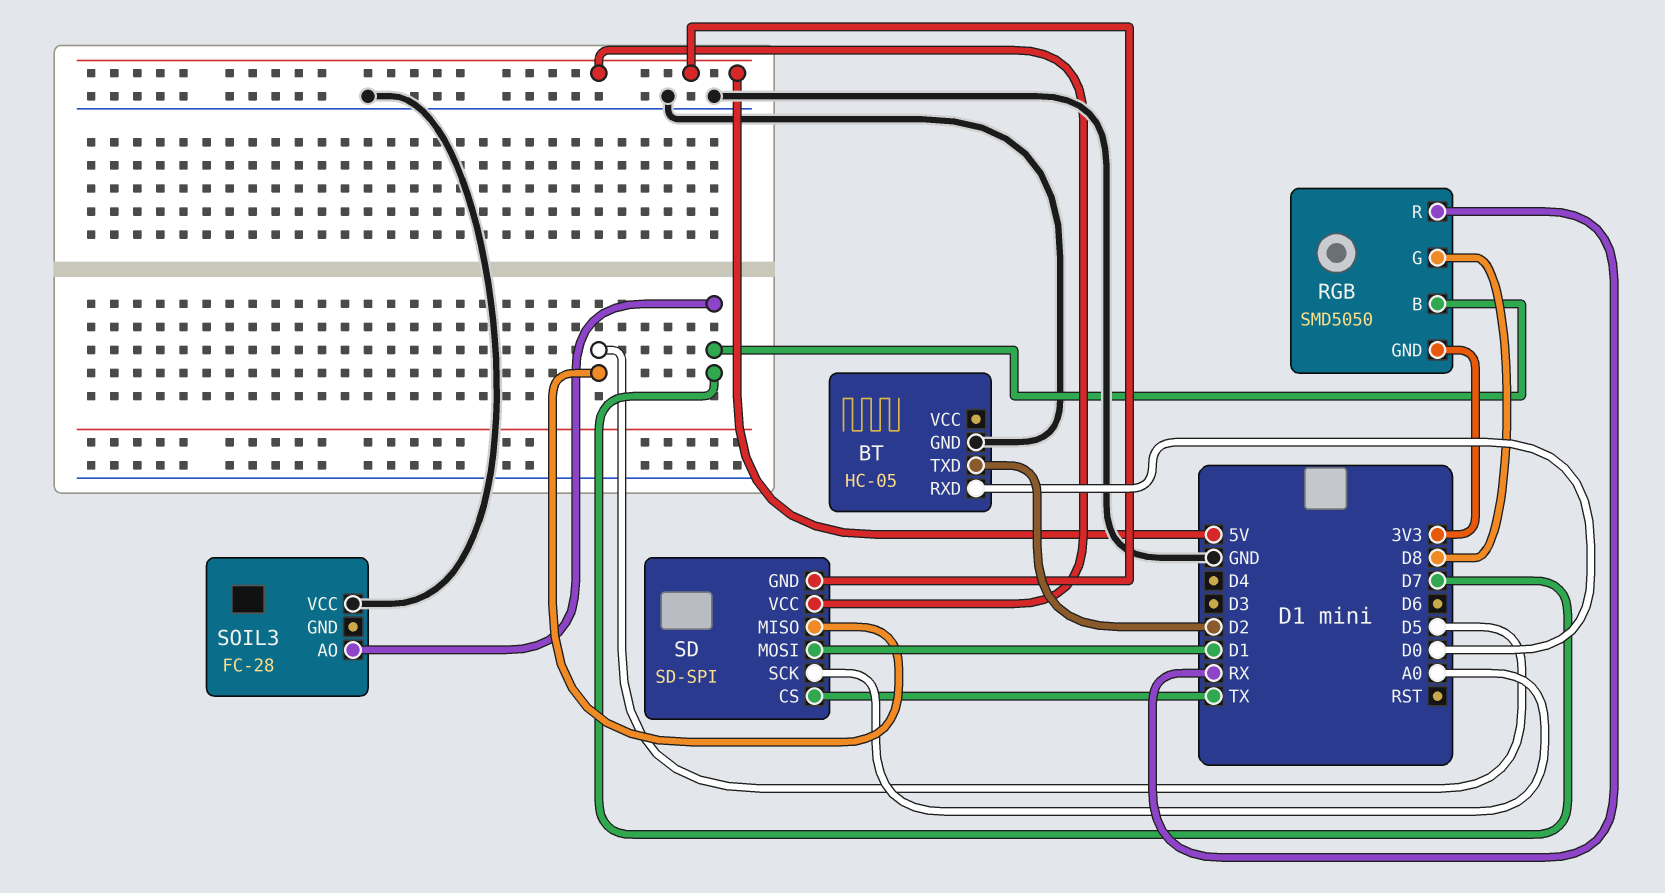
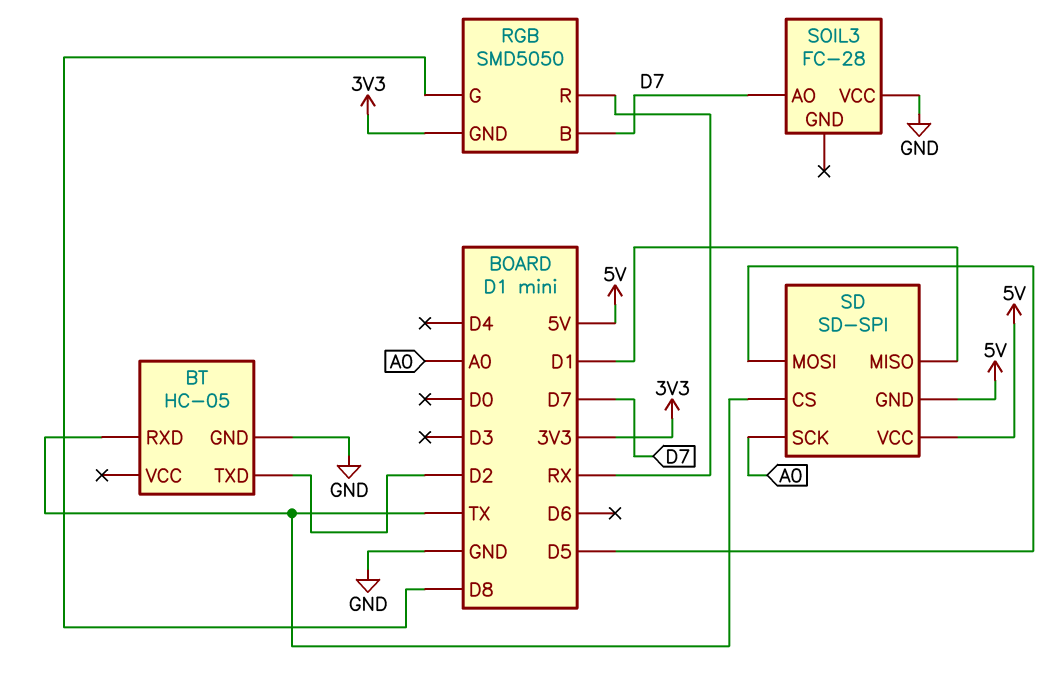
BT pin RXD: D0 -> TX
SD pin MISO: D5 -> D1
SD pin MOSI: D1 -> D5

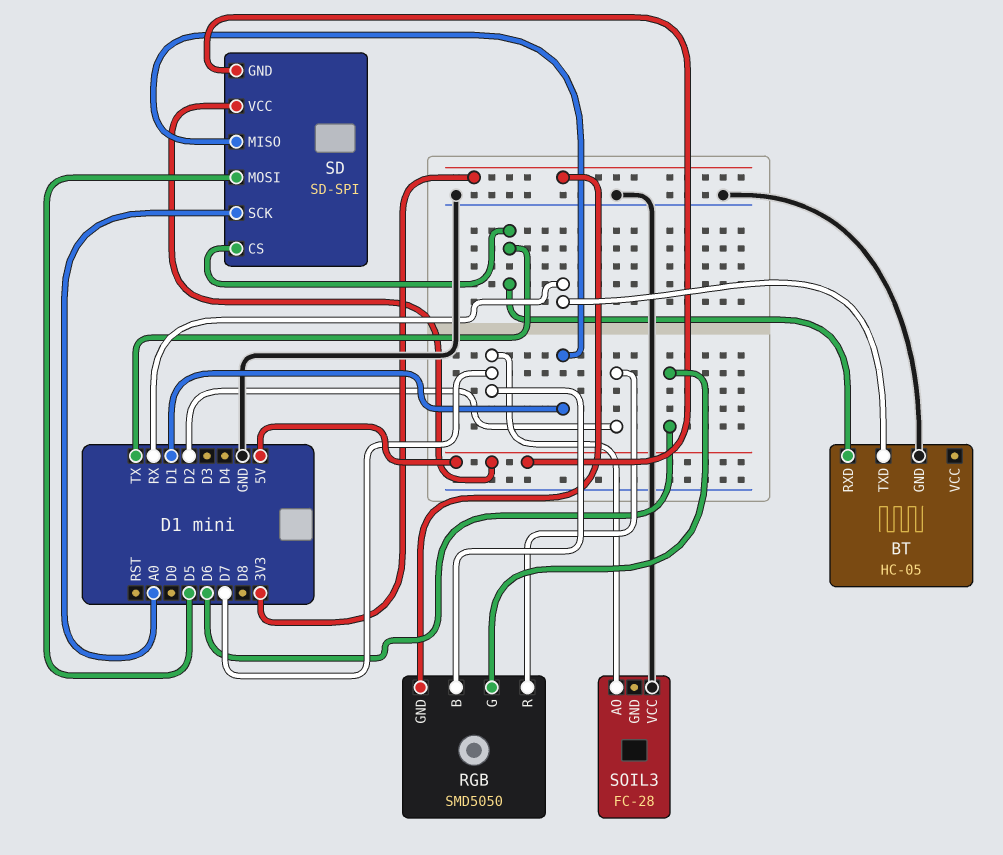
BT pin TXD: D2 -> RX
RGB pin G: D8 -> D6
RGB pin R: RX -> D2

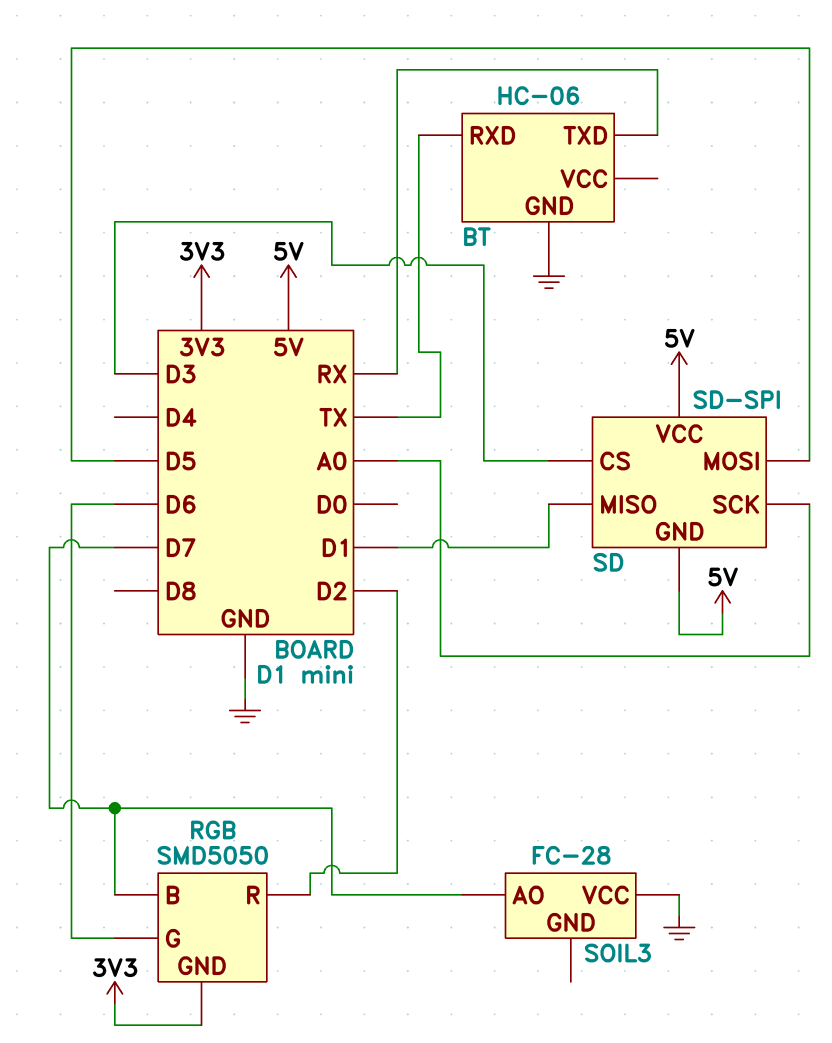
BT: HC-05 -> HC-06
SD pin CS: TX -> D3

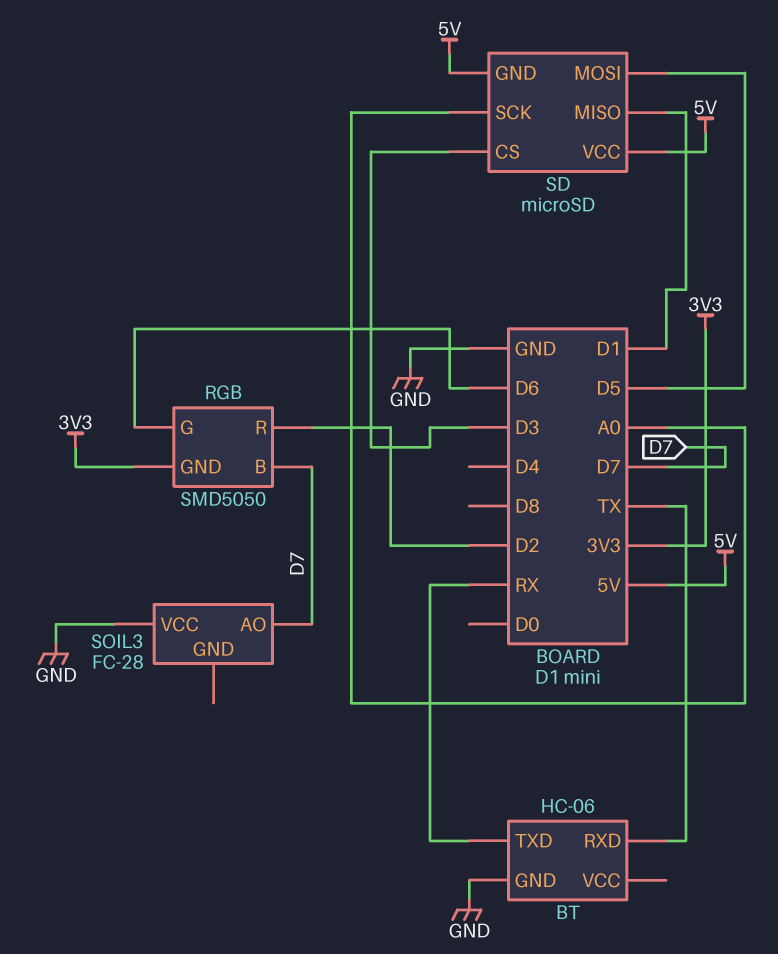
SD: SD-SPI -> microSD

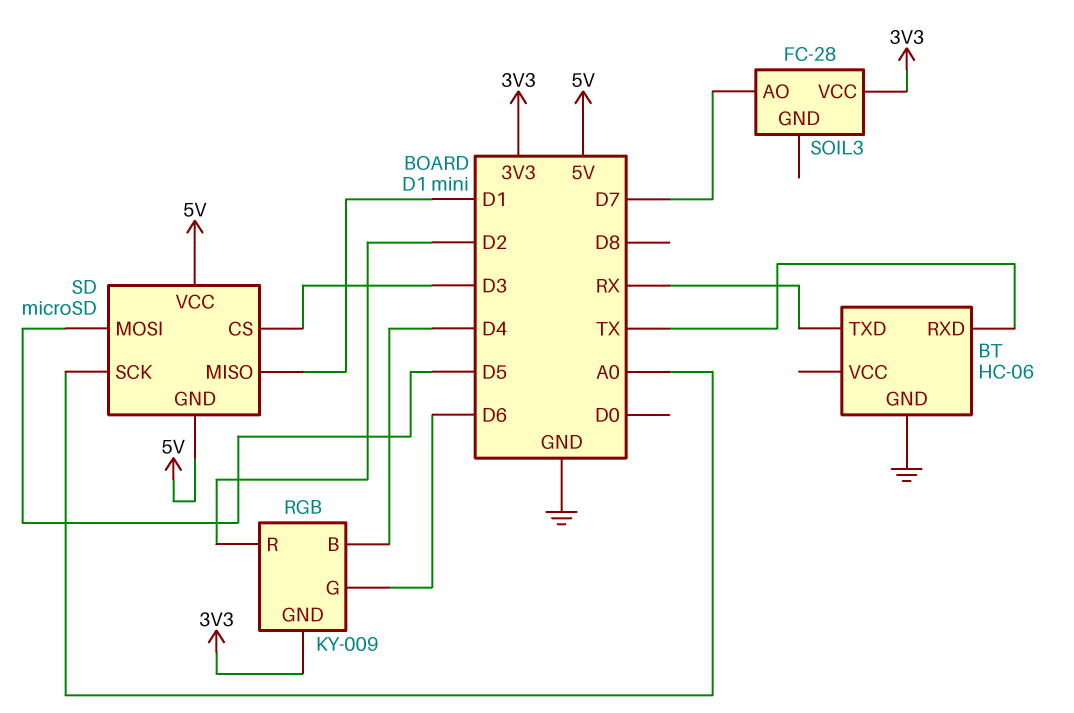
RGB: SMD5050 -> KY-009
RGB pin B: D7 -> D4
SOIL3 pin VCC: GND -> 3V3

